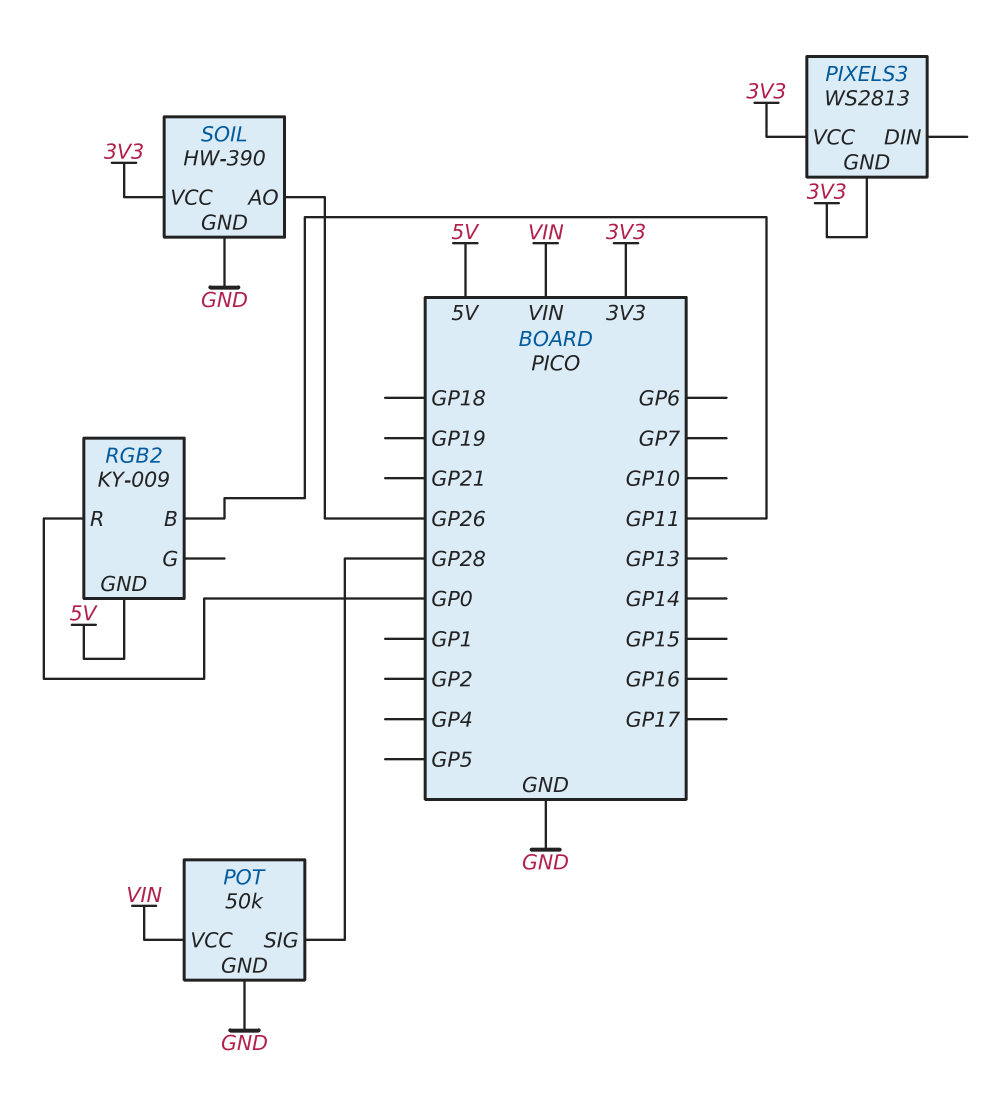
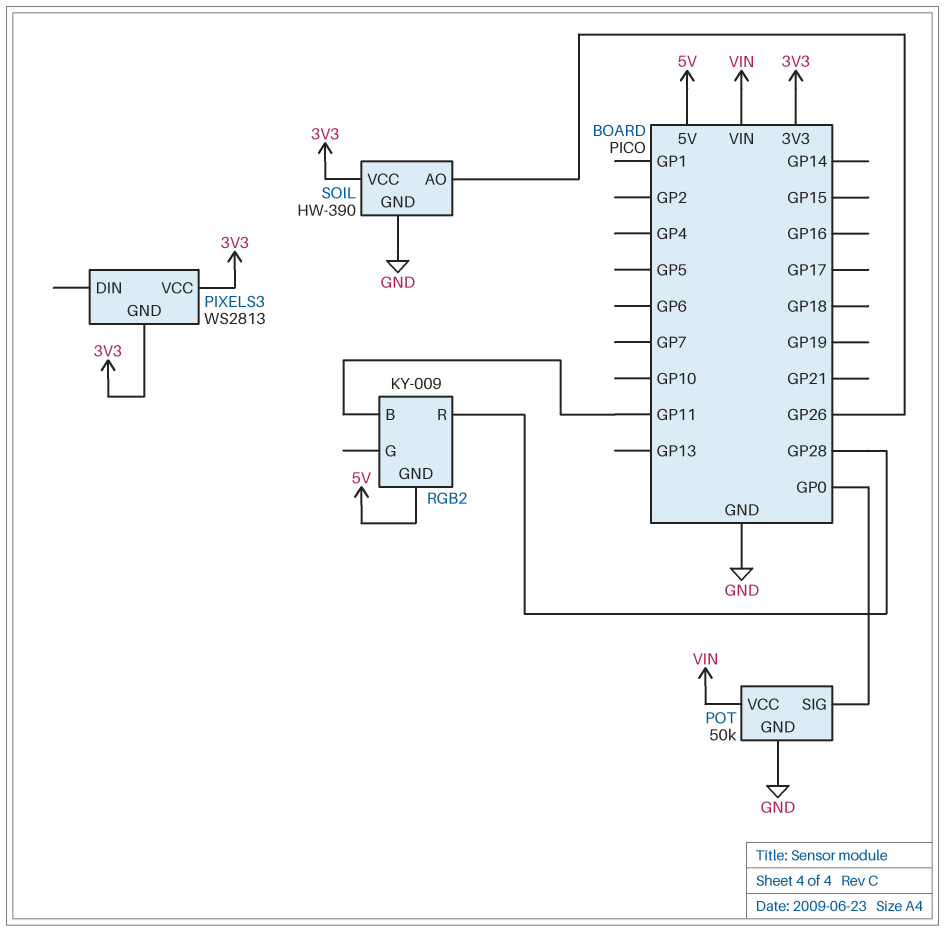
POT pin SIG: GP28 -> GP0
RGB2 pin R: GP0 -> GP28

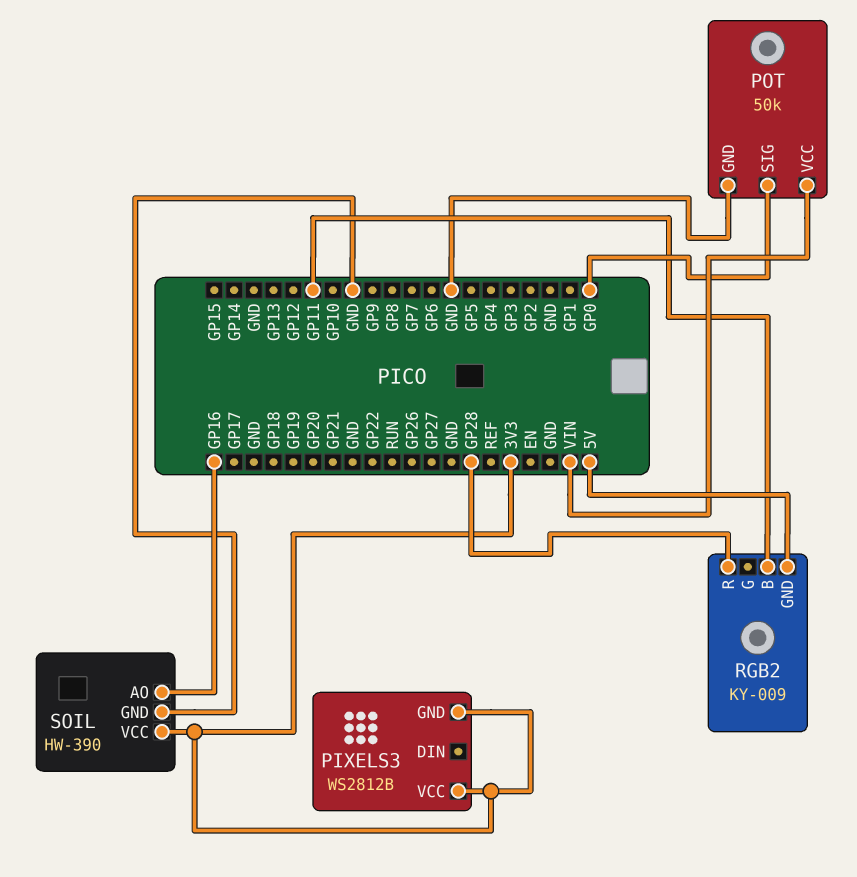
PIXELS3: WS2813 -> WS2812B
SOIL pin AO: GP26 -> GP16

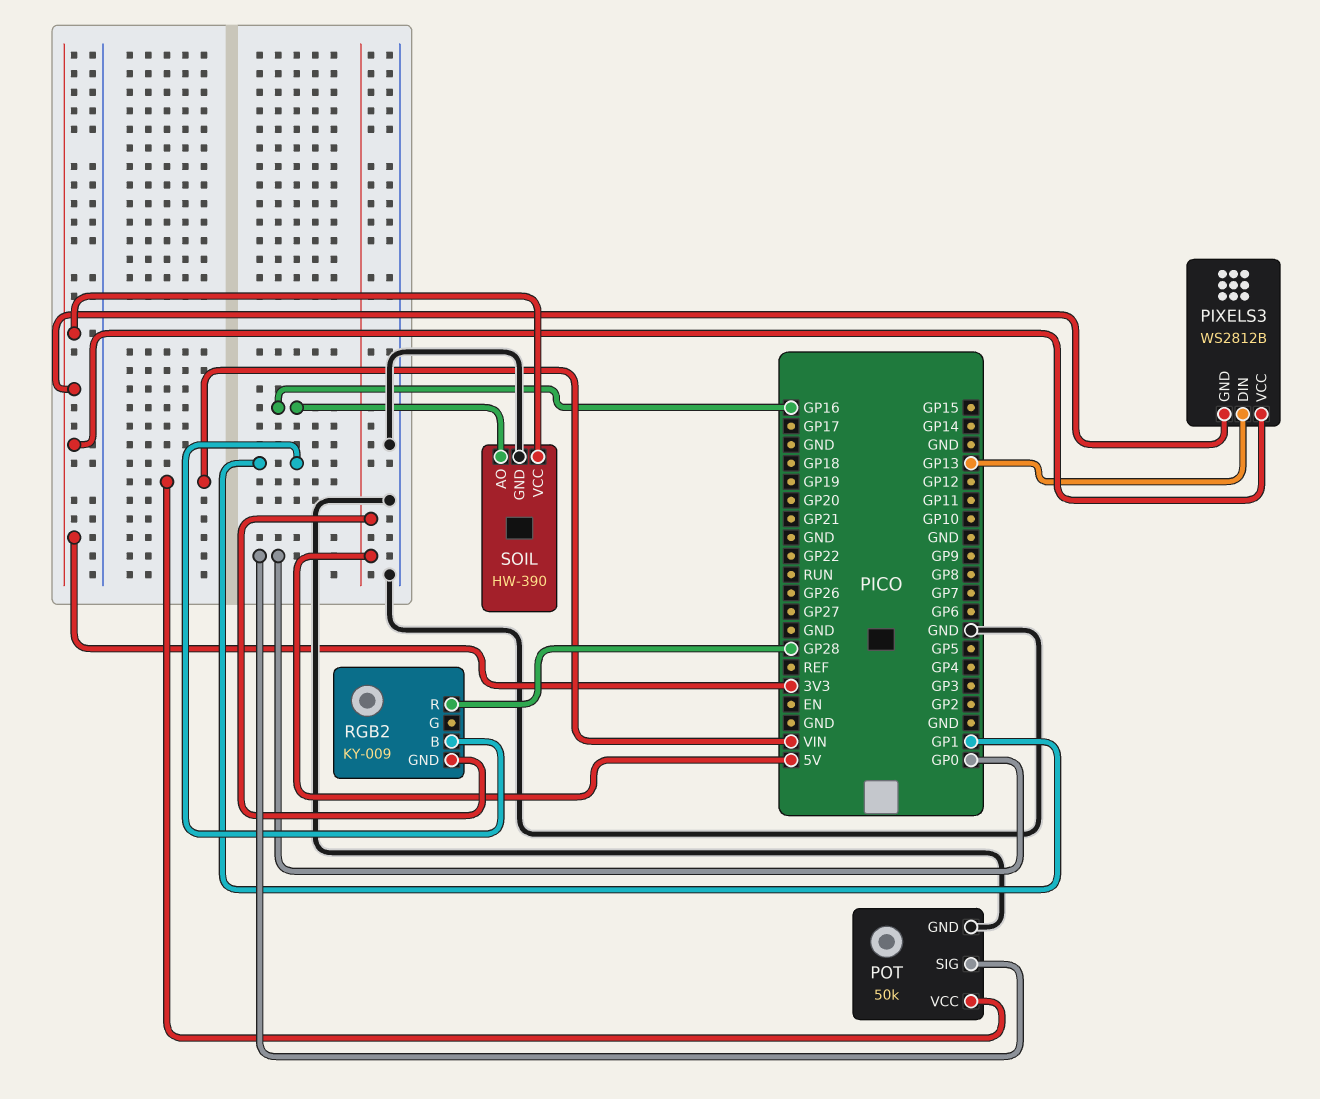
PIXELS3 pin DIN: none -> GP13
RGB2 pin B: GP11 -> GP1

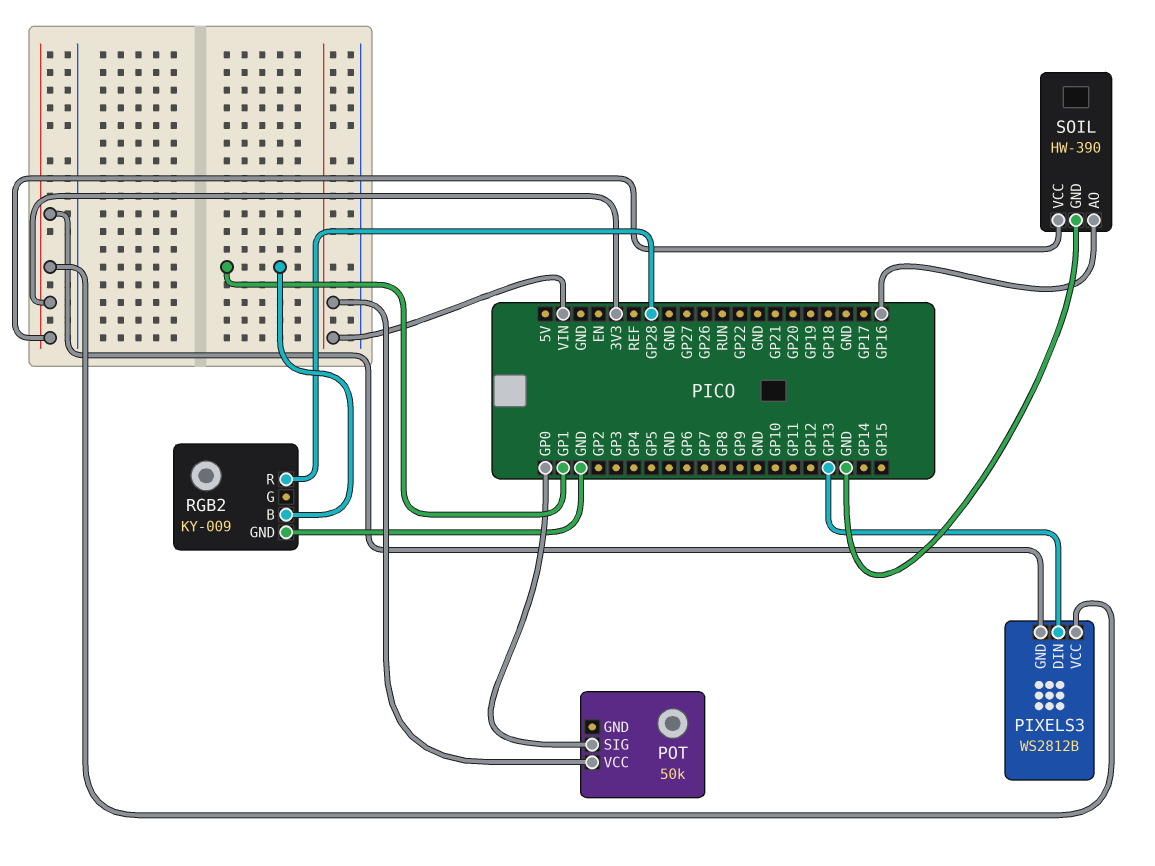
POT pin GND: GND -> none
RGB2 pin GND: 5V -> GND

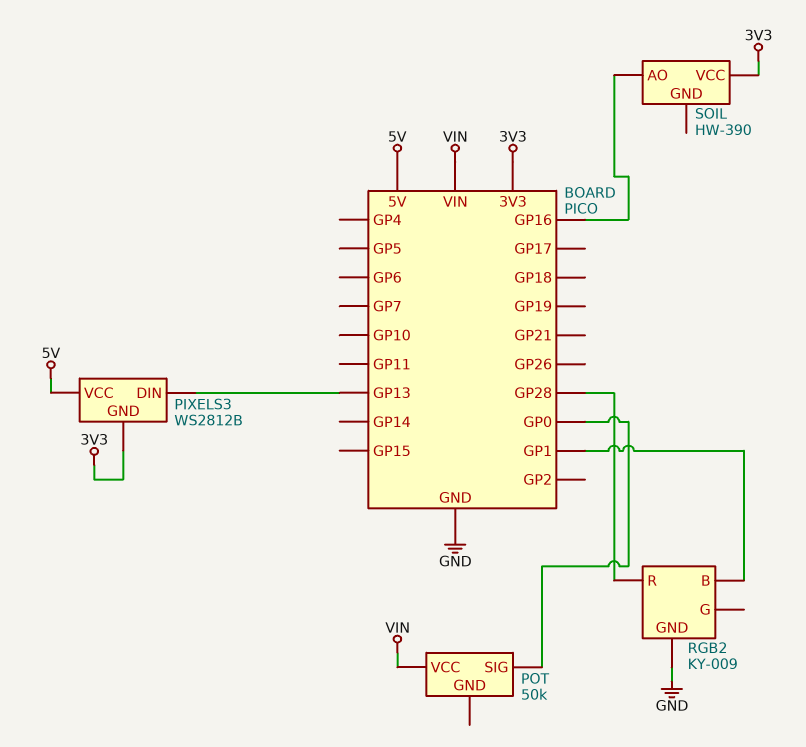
PIXELS3 pin VCC: 3V3 -> 5V
SOIL pin GND: GND -> none

